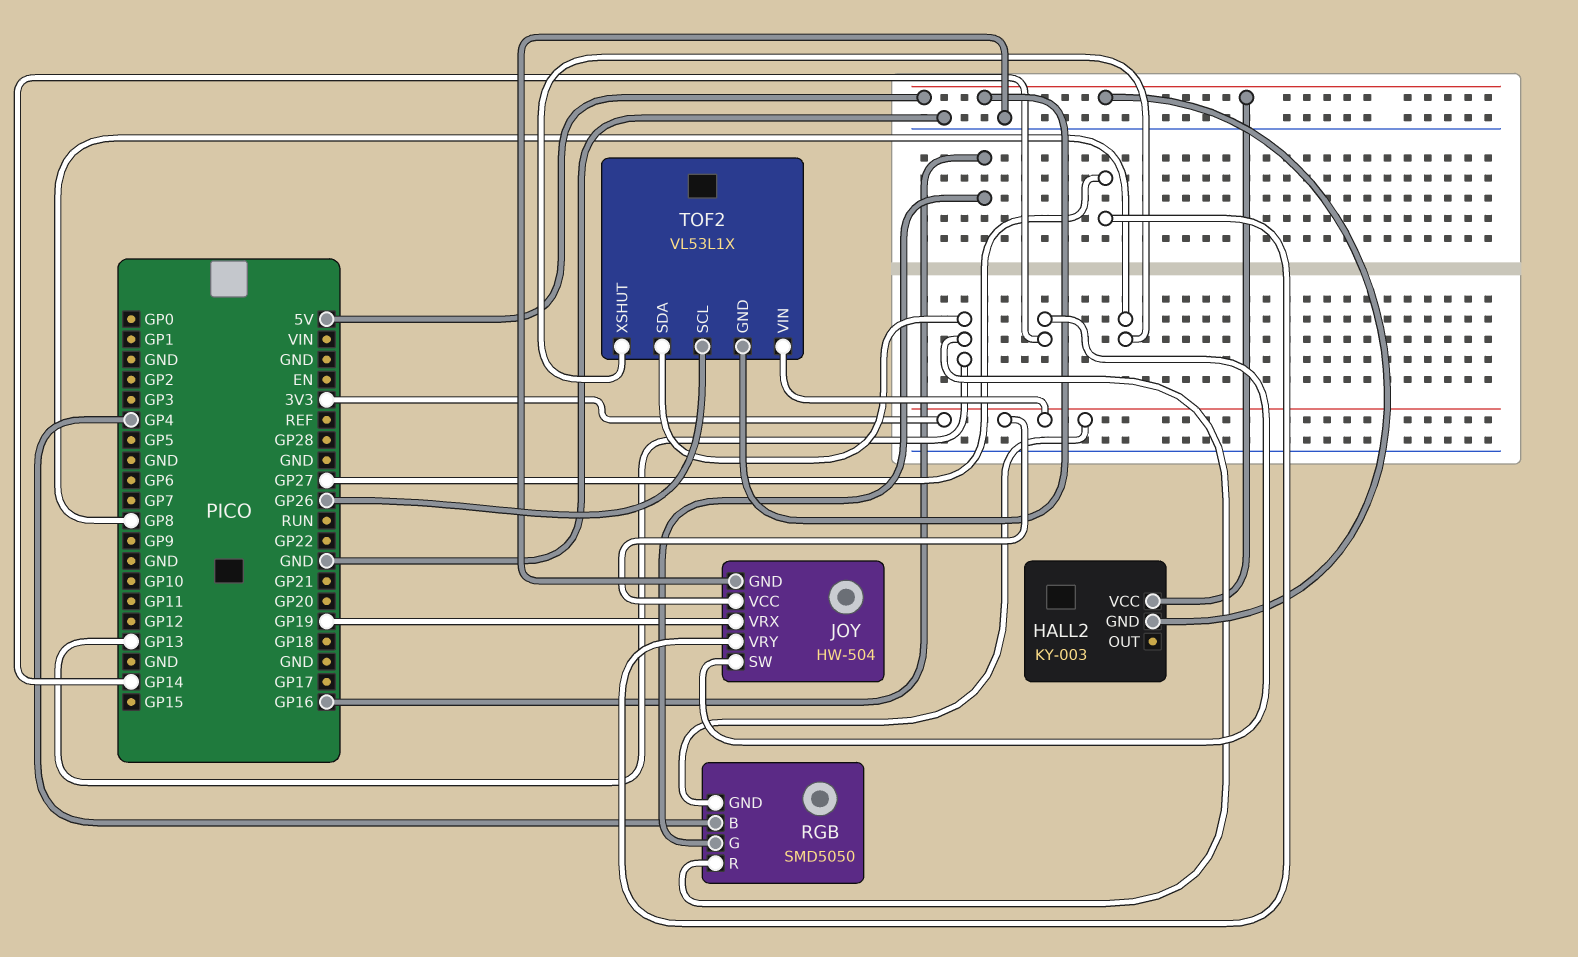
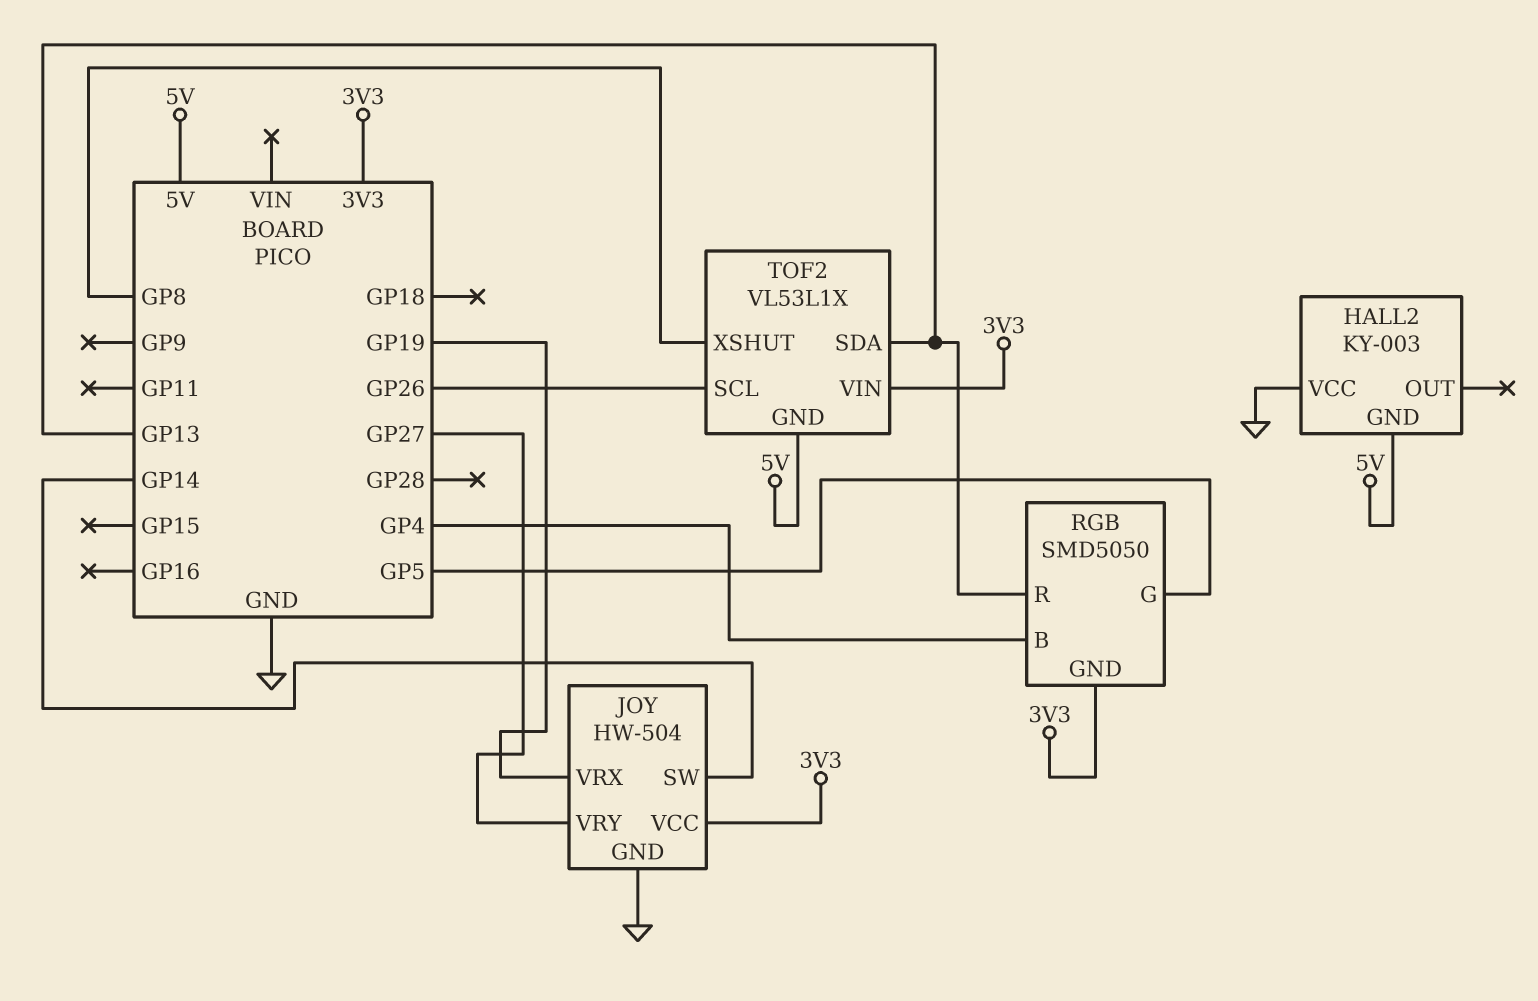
HALL2 pin VCC: 5V -> GND
RGB pin G: GP16 -> GP5

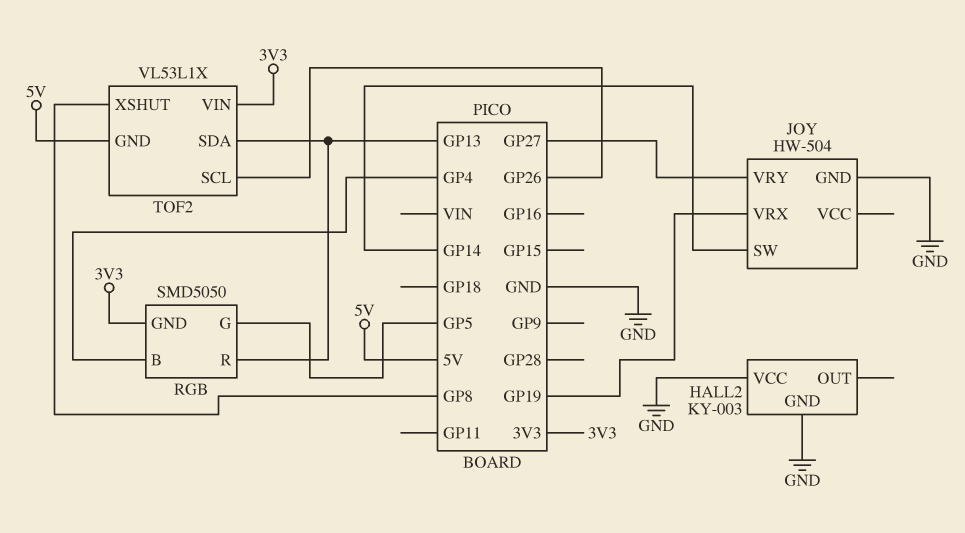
HALL2 pin GND: 5V -> GND
JOY pin VCC: 3V3 -> none

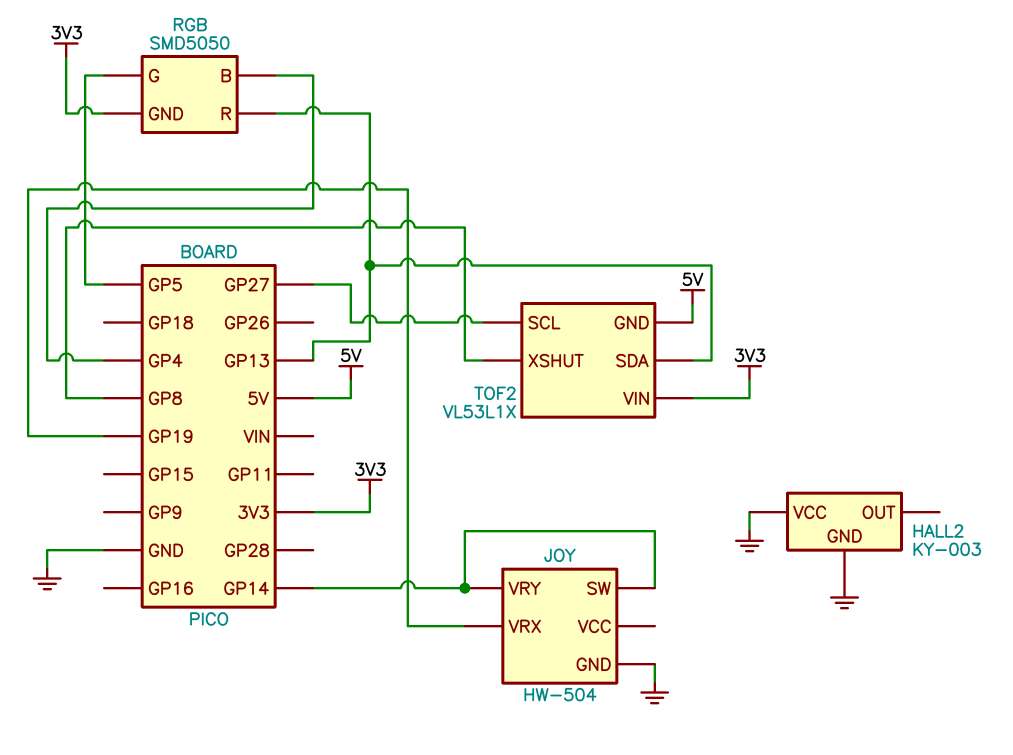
JOY pin VRY: GP27 -> GP14
TOF2 pin SCL: GP26 -> GP27

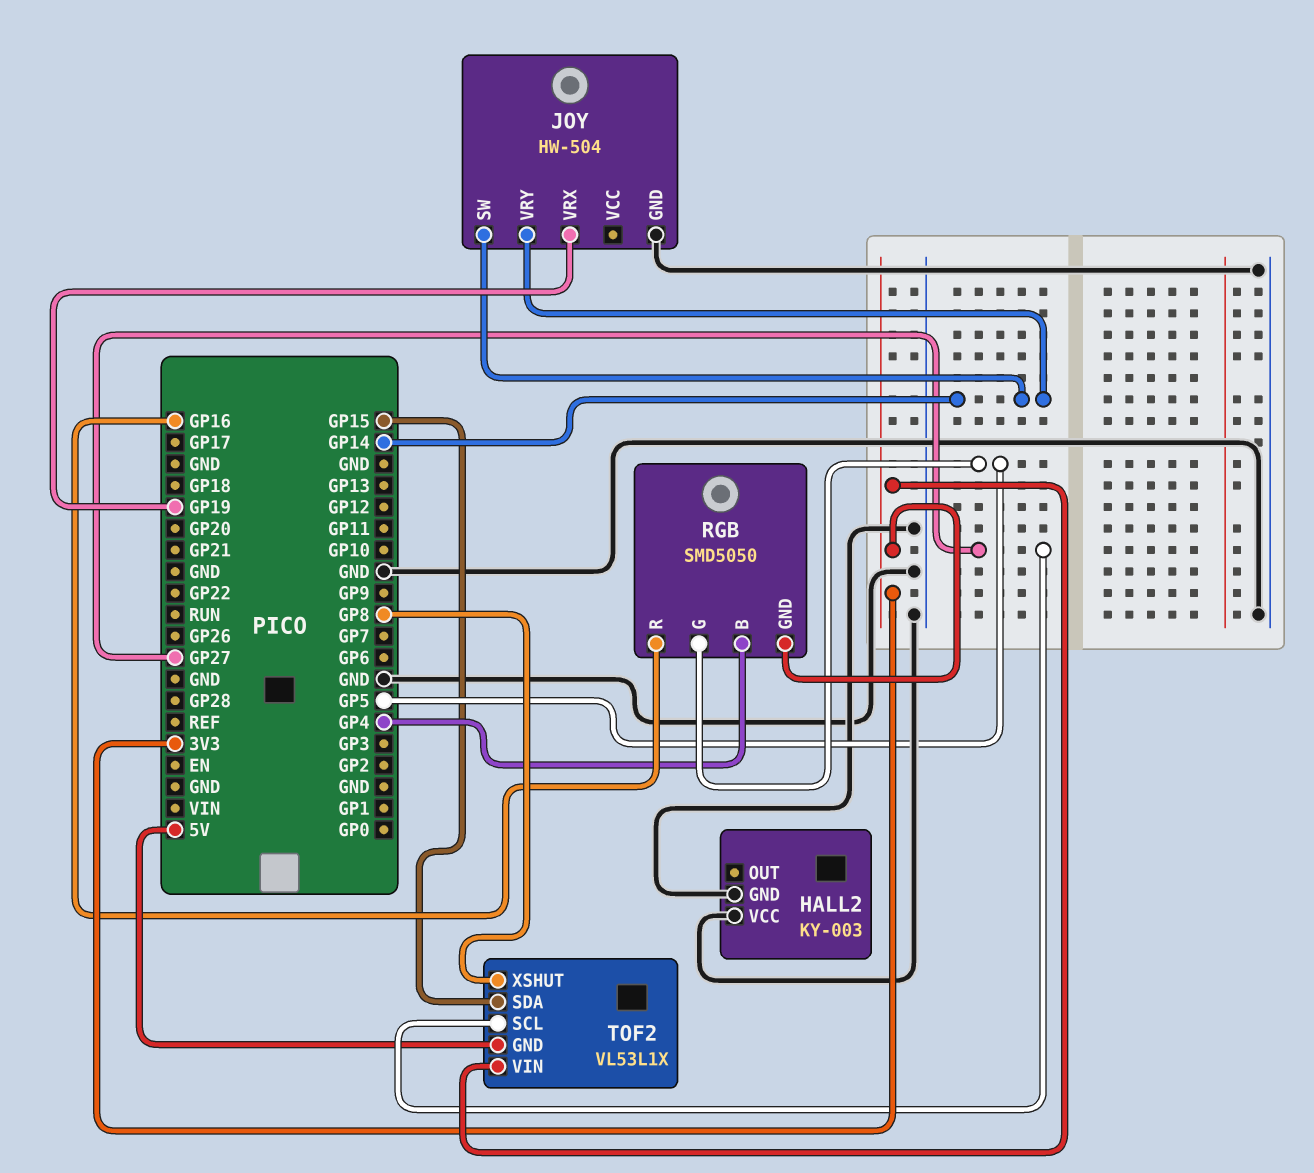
RGB pin R: GP13 -> GP16
TOF2 pin SDA: GP13 -> GP15

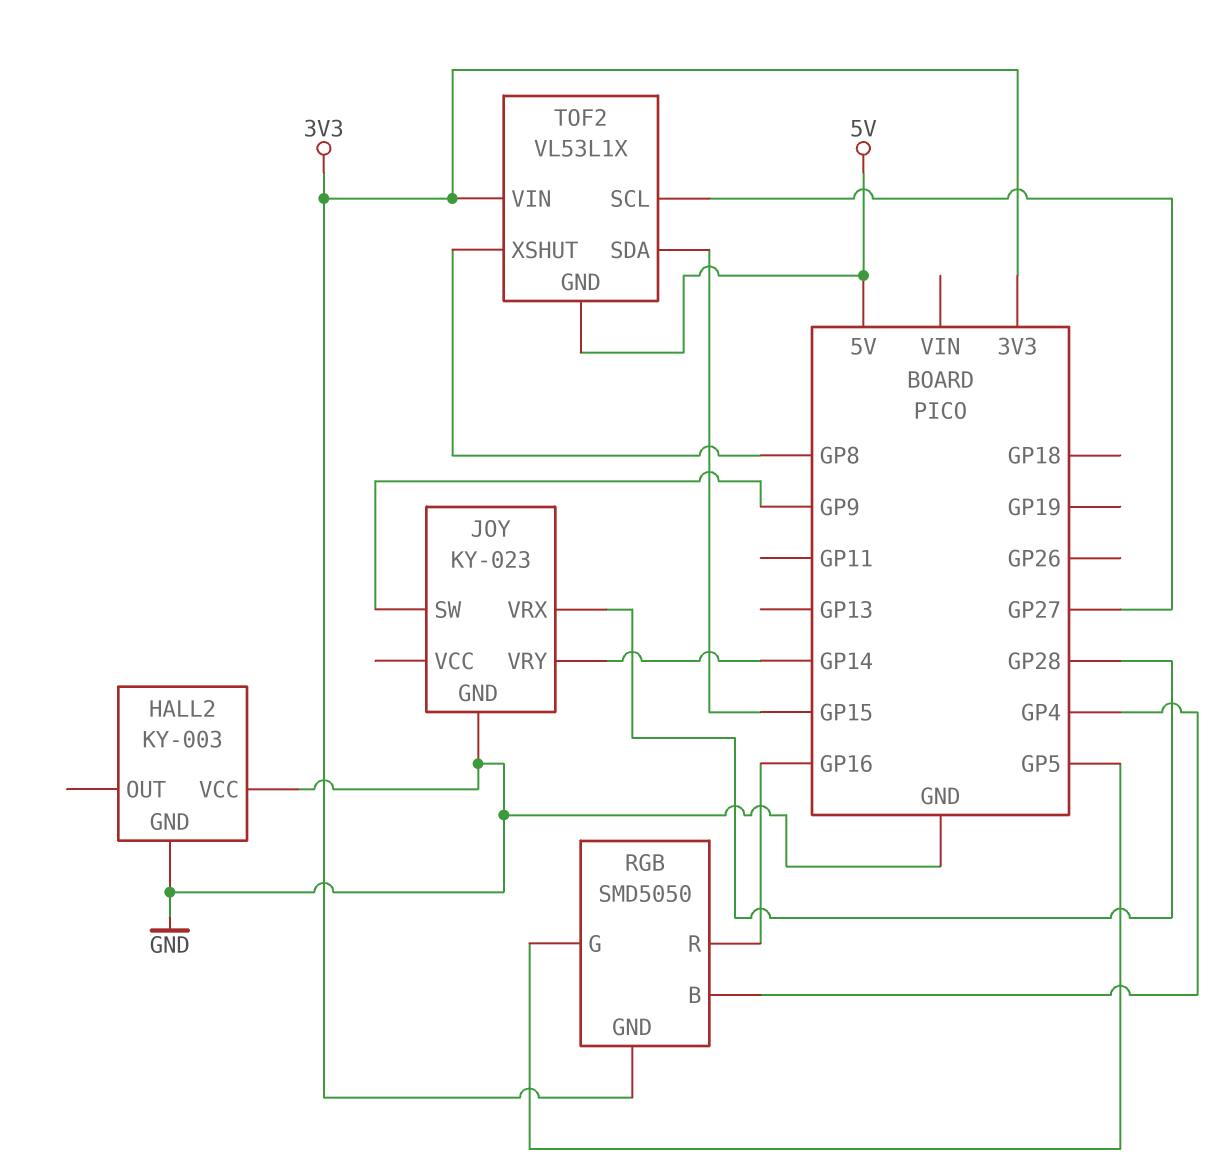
JOY: HW-504 -> KY-023
JOY pin SW: GP14 -> GP9
JOY pin VRX: GP19 -> GP28

